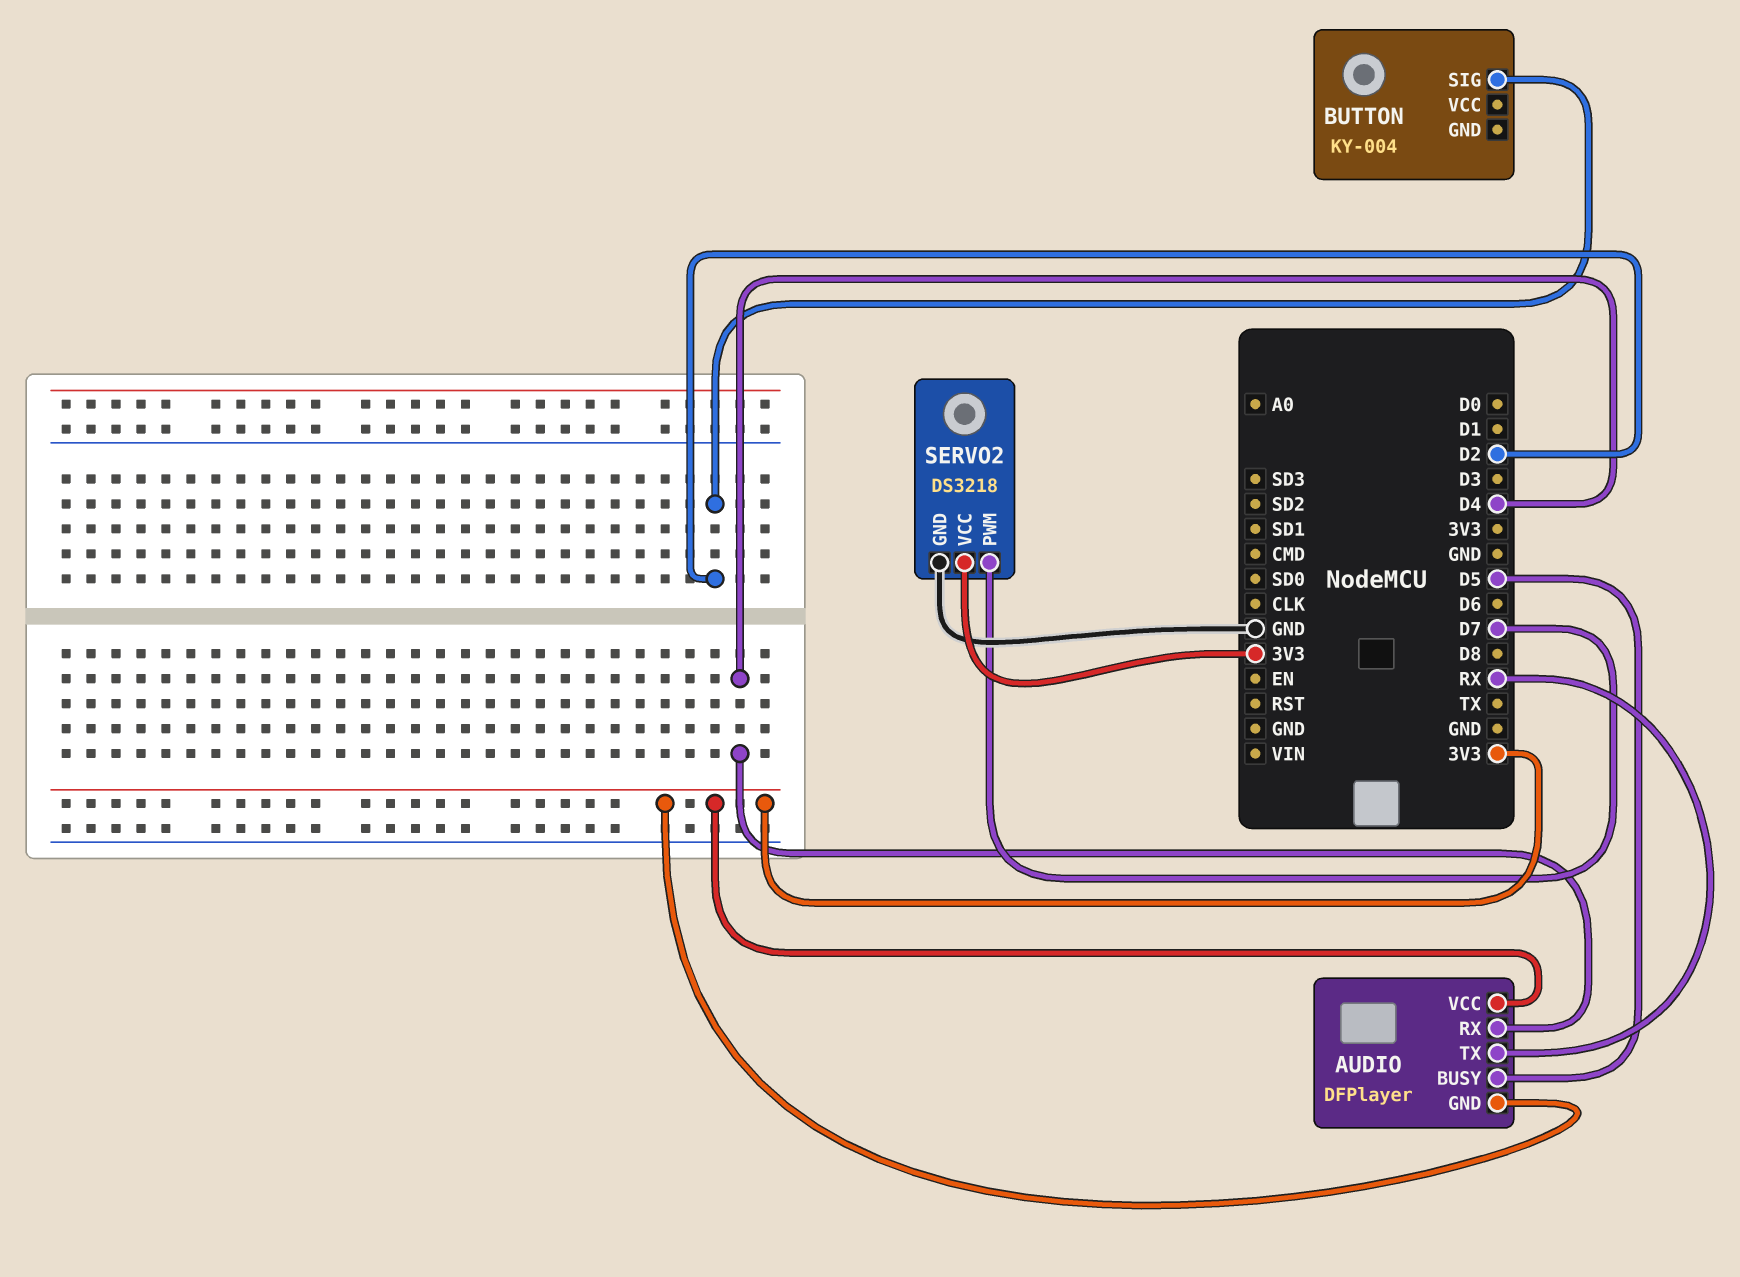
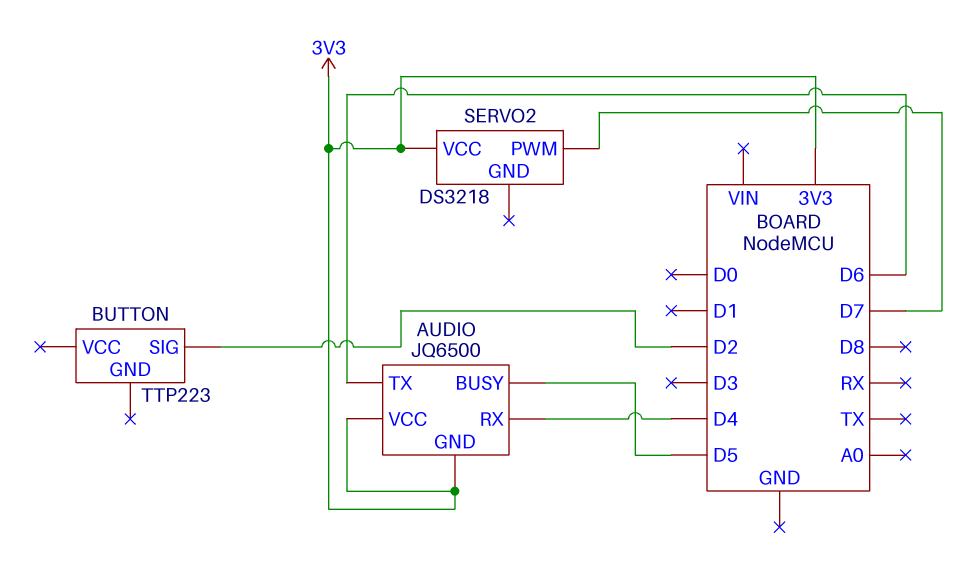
AUDIO: DFPlayer -> JQ6500
AUDIO pin TX: RX -> D6
BUTTON: KY-004 -> TTP223
SERVO2 pin GND: GND -> none

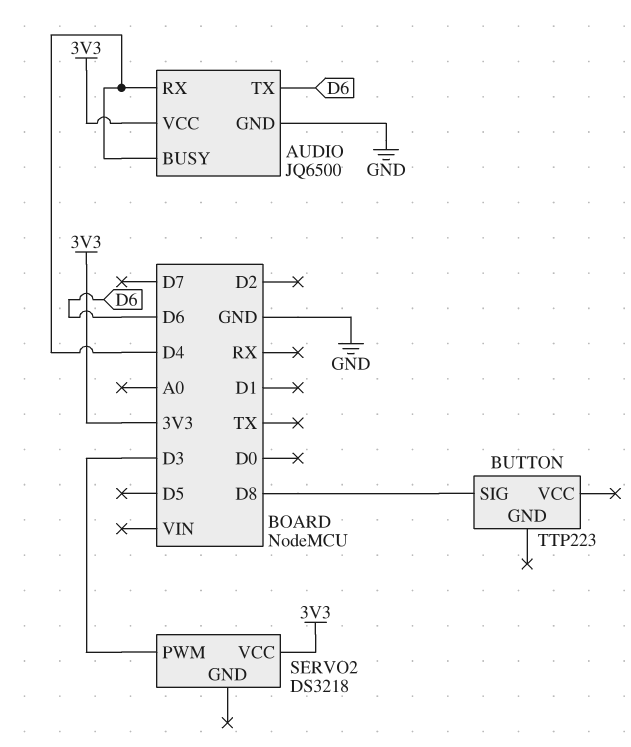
AUDIO pin BUSY: D5 -> D4
AUDIO pin GND: 3V3 -> GND
BUTTON pin SIG: D2 -> D8
SERVO2 pin PWM: D7 -> D3

